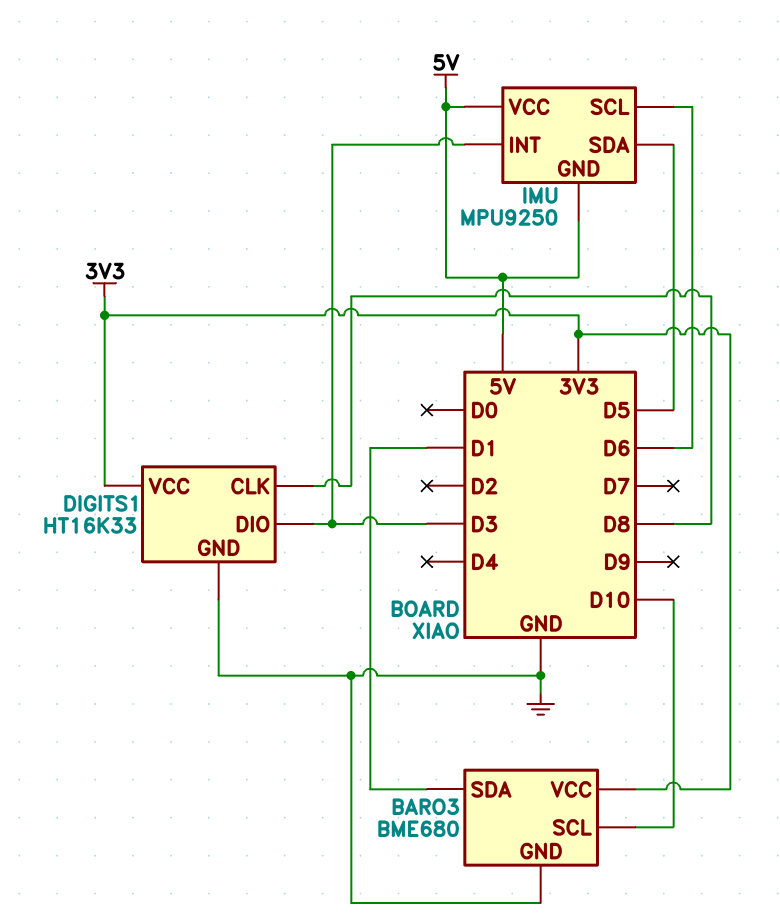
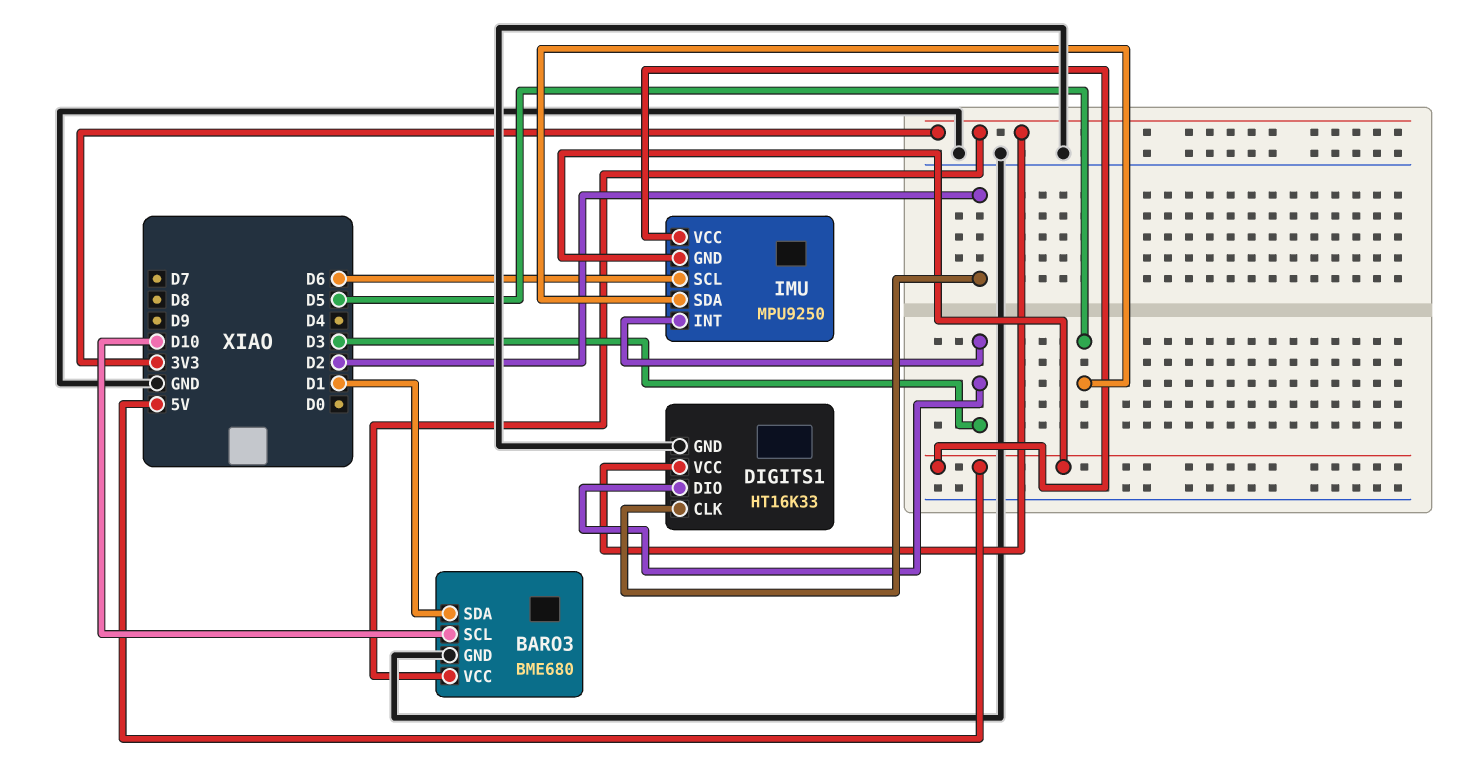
DIGITS1 pin CLK: D8 -> D2

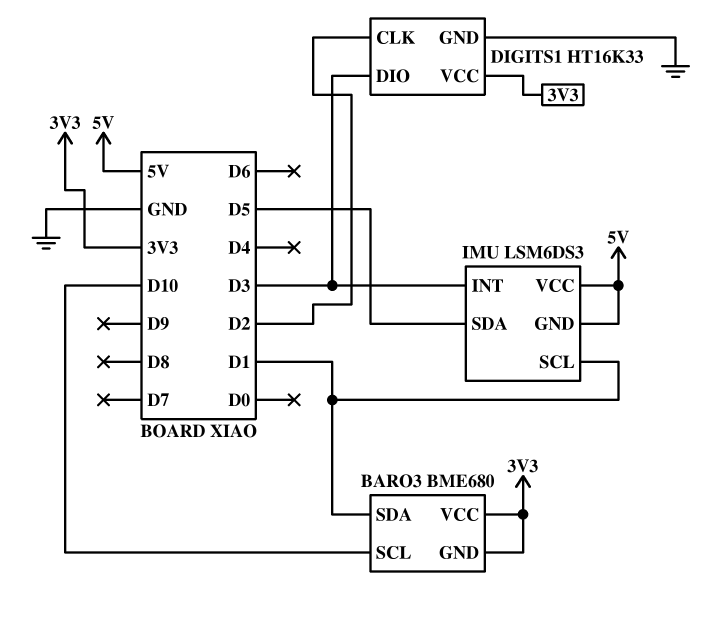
BARO3 pin GND: GND -> 3V3
IMU: MPU9250 -> LSM6DS3
IMU pin SCL: D6 -> D1

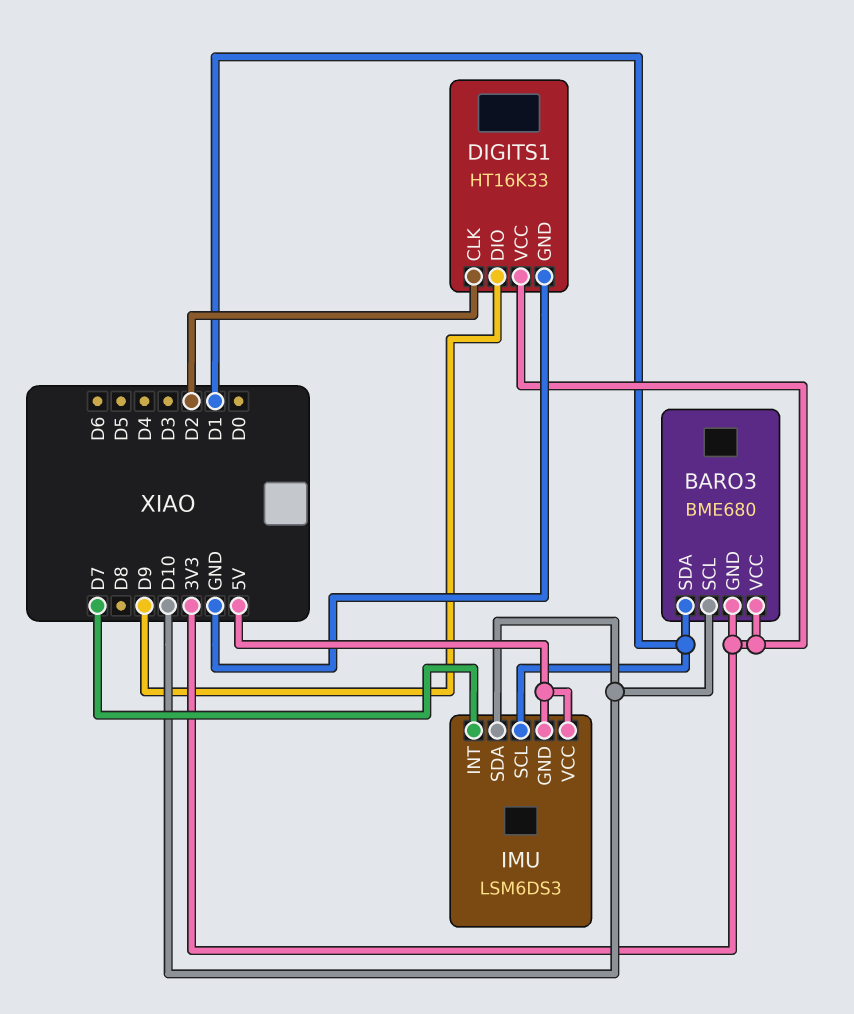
DIGITS1 pin DIO: D3 -> D9
IMU pin INT: D3 -> D7
IMU pin SDA: D5 -> D10

